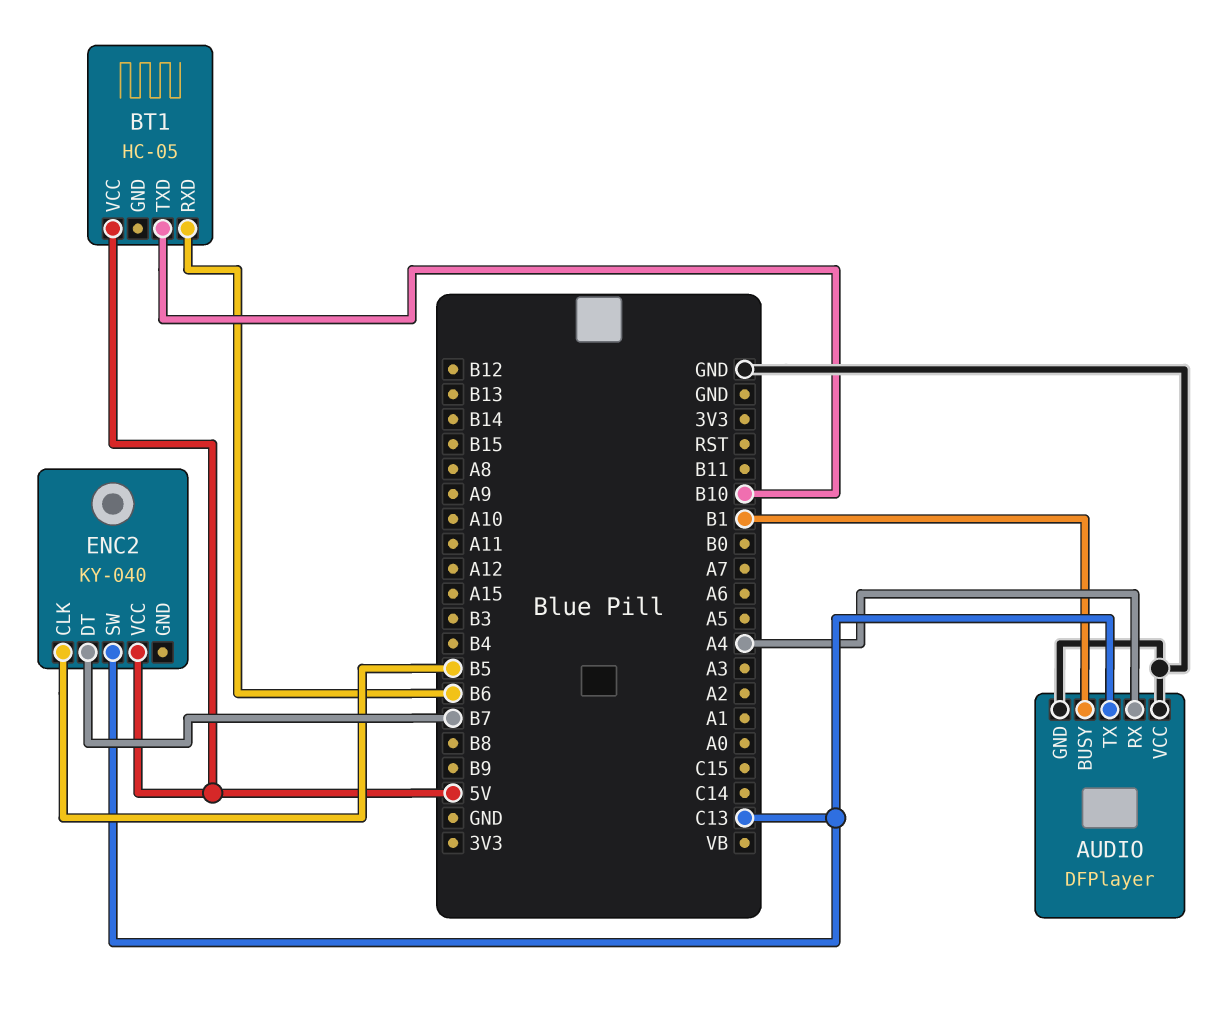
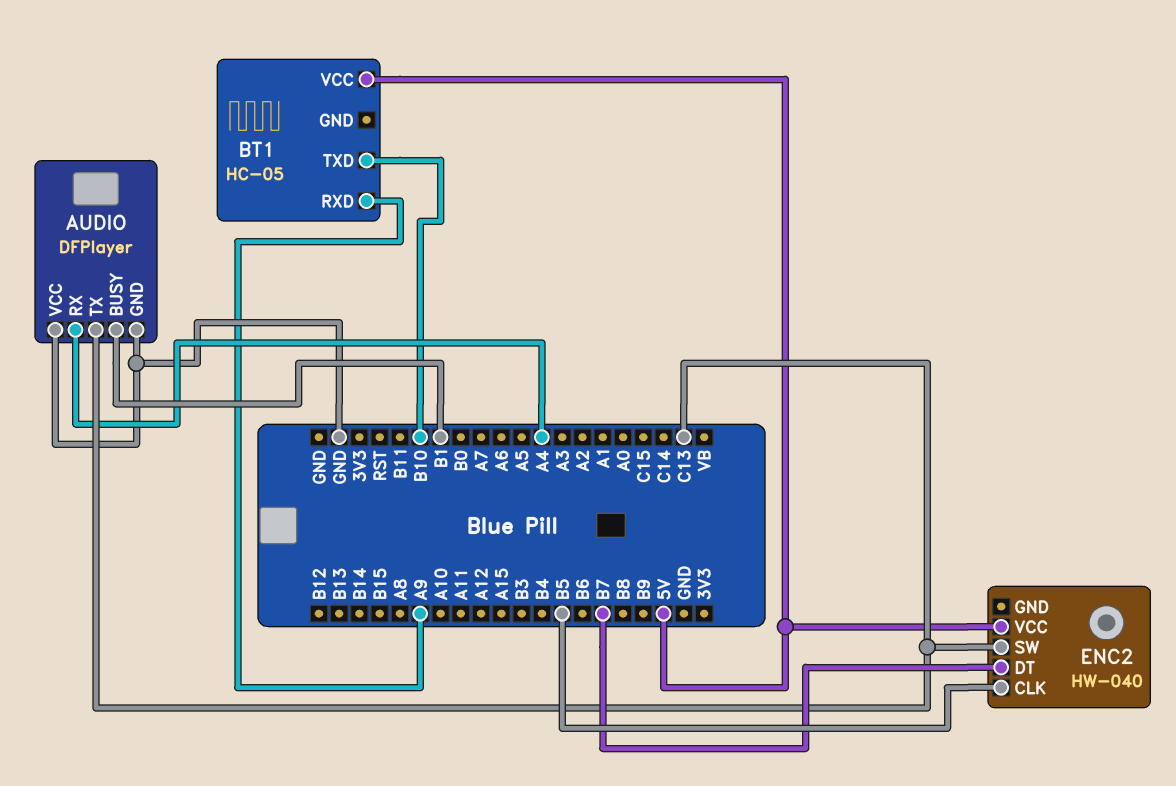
BT1 pin RXD: B6 -> A9
ENC2: KY-040 -> HW-040

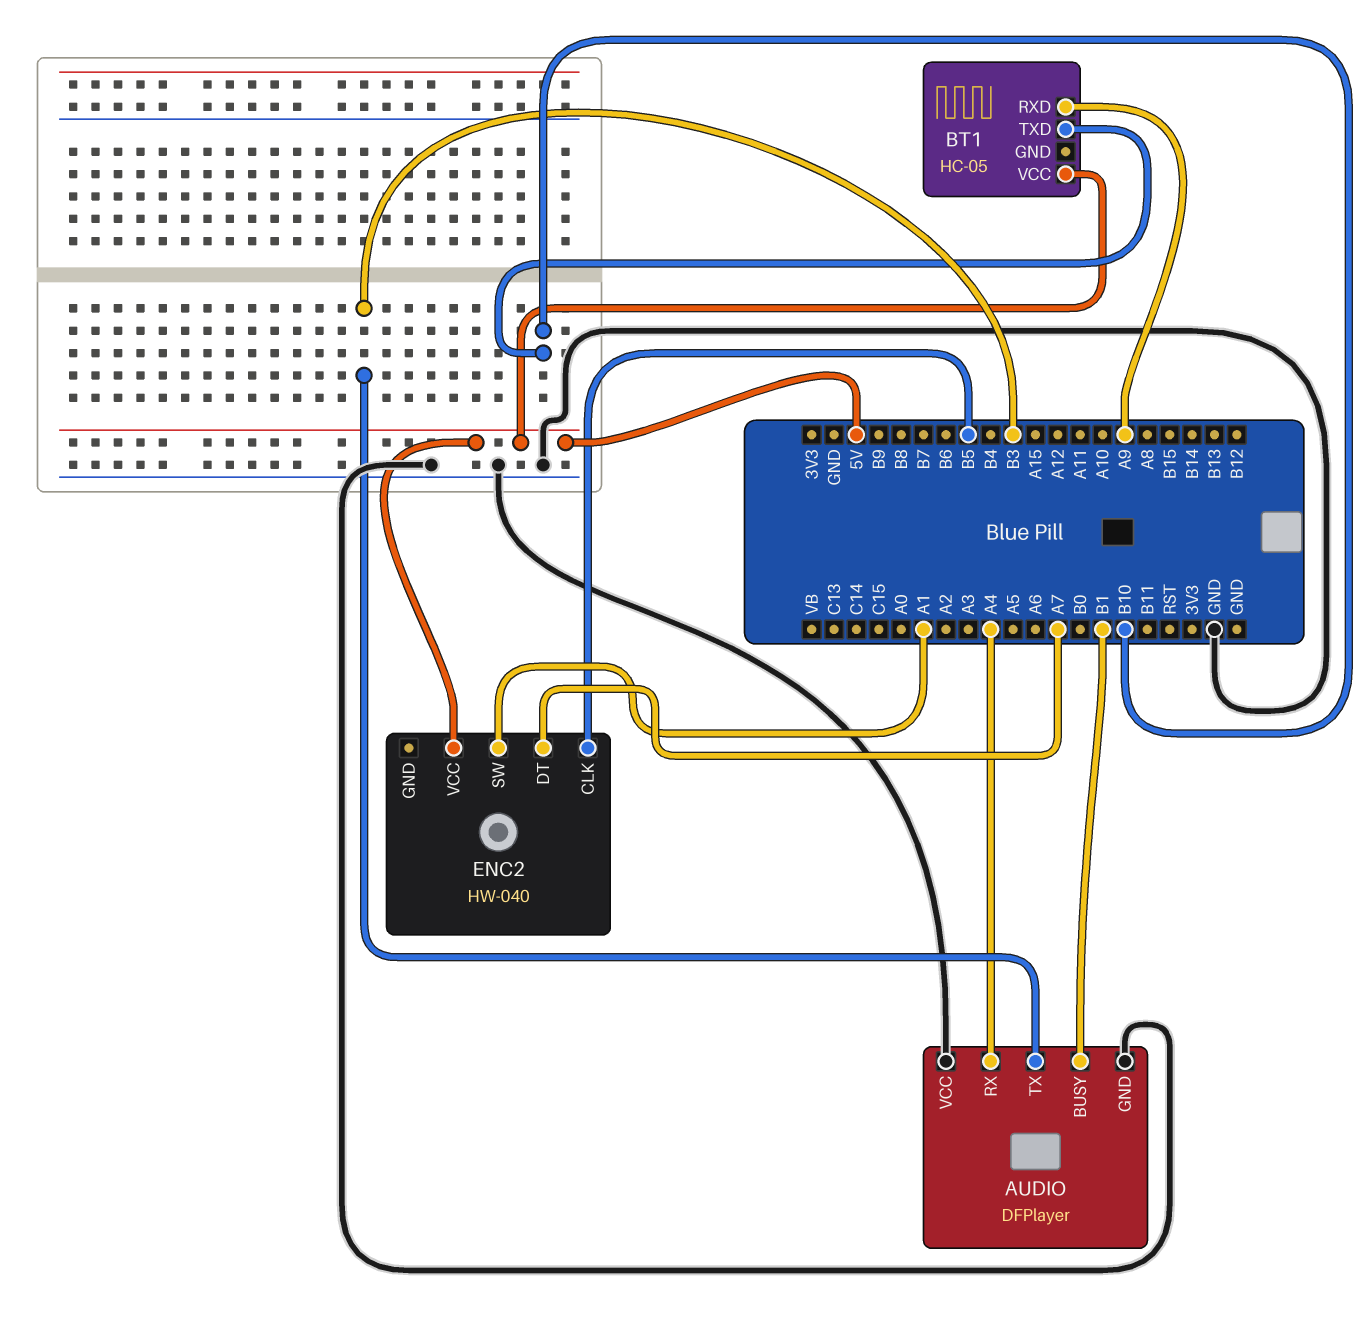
AUDIO pin TX: C13 -> B3
ENC2 pin DT: B7 -> A7
ENC2 pin SW: C13 -> A1

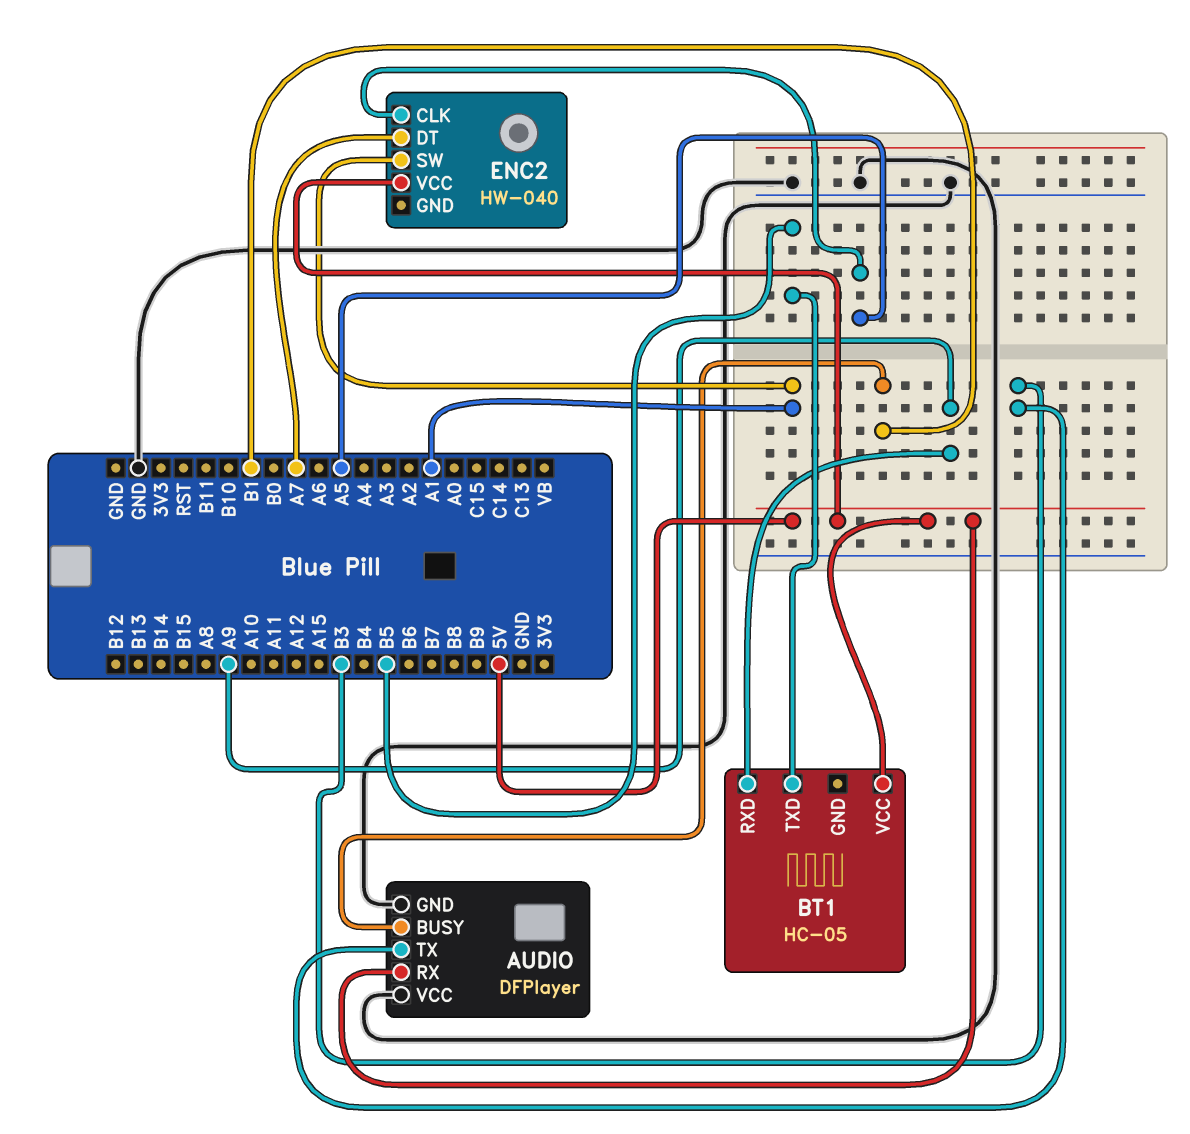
AUDIO pin RX: A4 -> 5V
BT1 pin TXD: B10 -> B5
ENC2 pin CLK: B5 -> A5

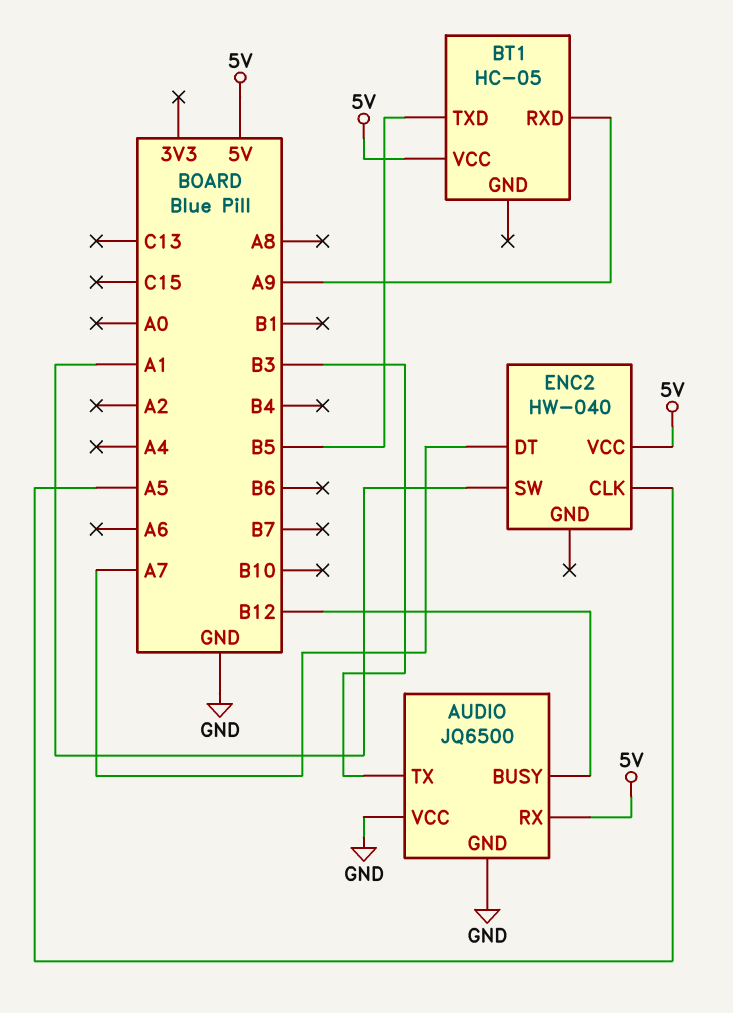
AUDIO: DFPlayer -> JQ6500
AUDIO pin BUSY: B1 -> B12

